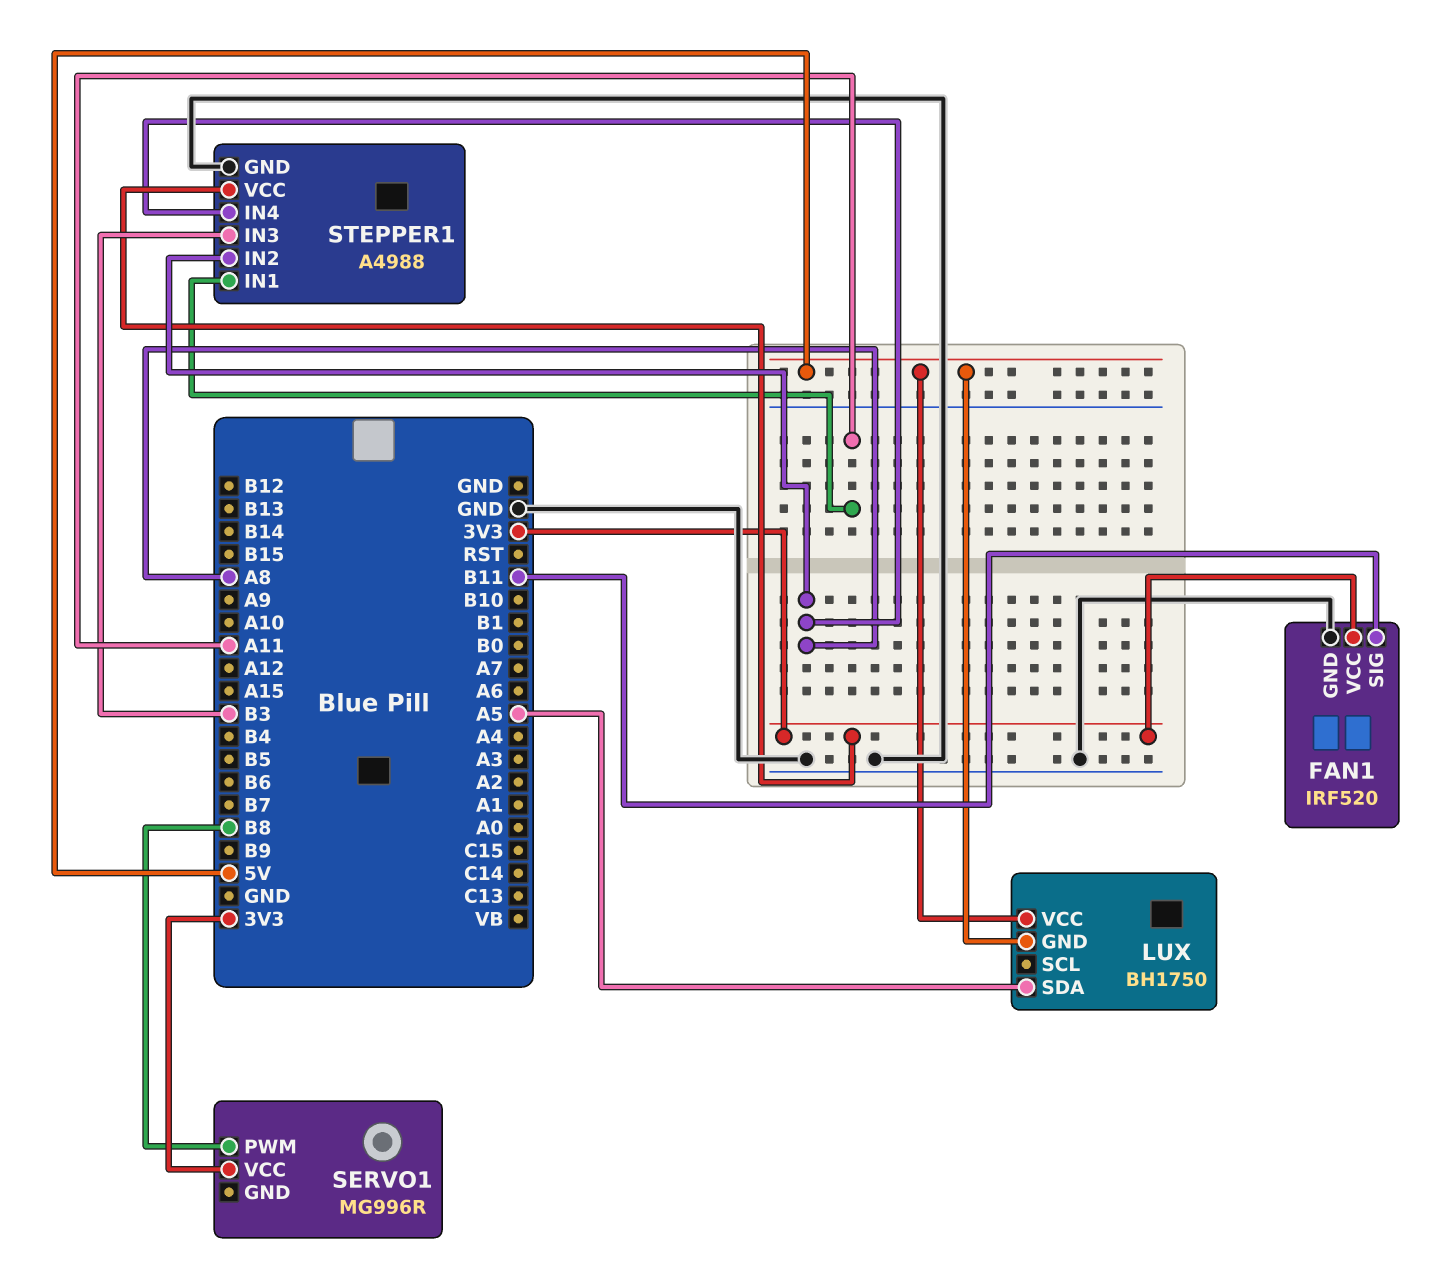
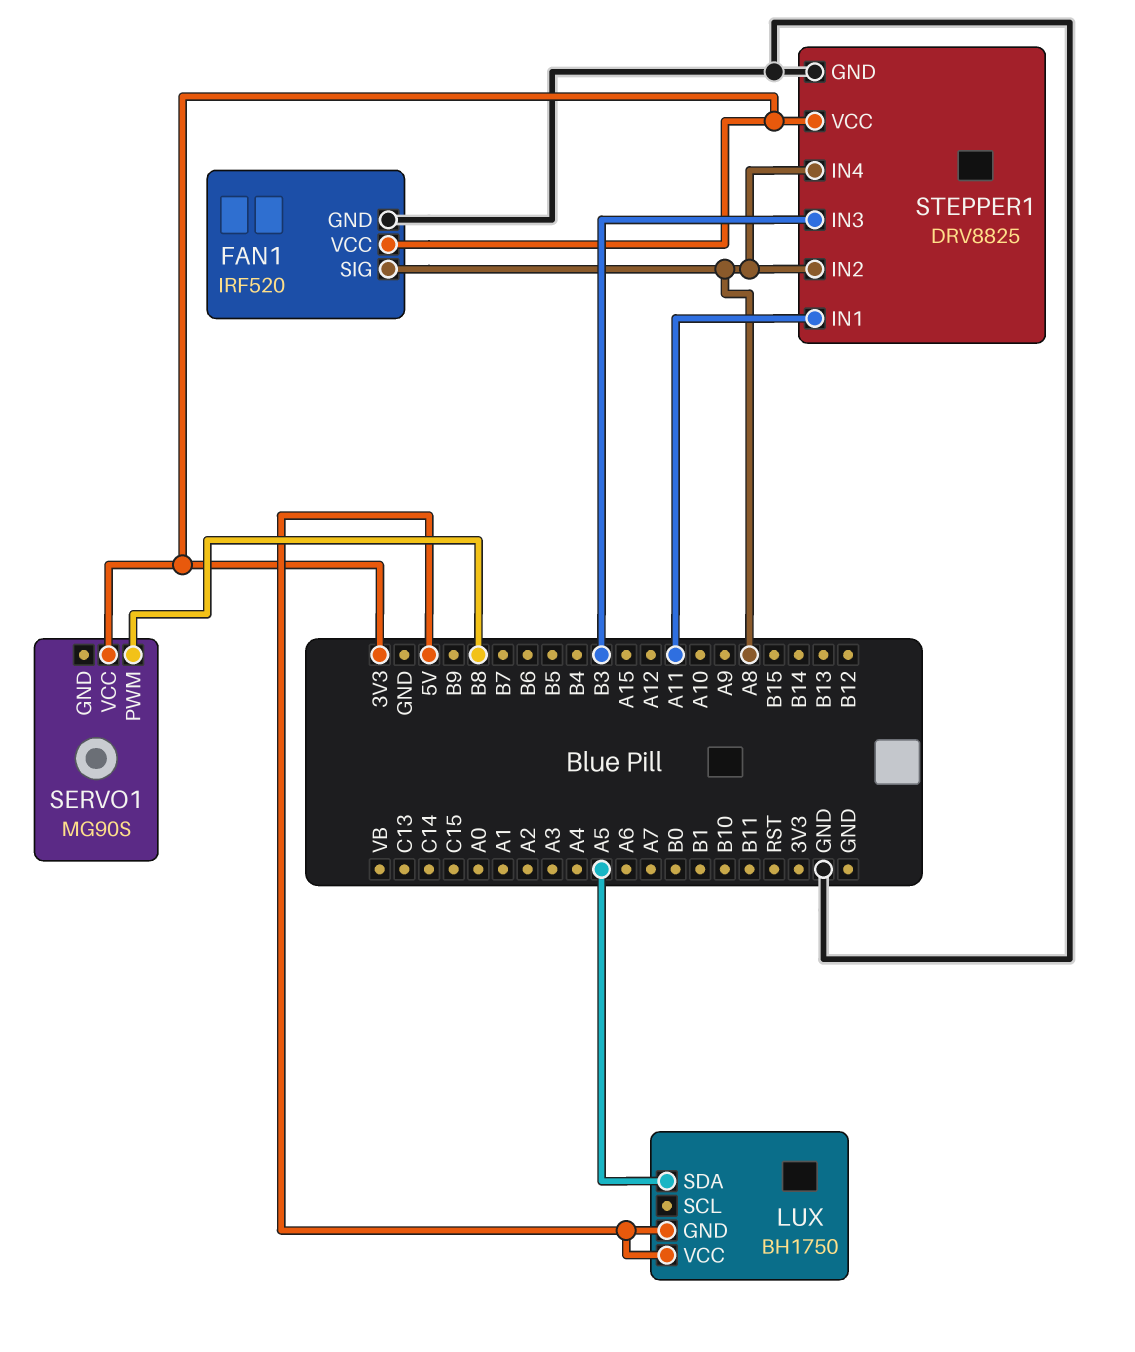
FAN1 pin SIG: B11 -> A8
SERVO1: MG996R -> MG90S
STEPPER1: A4988 -> DRV8825

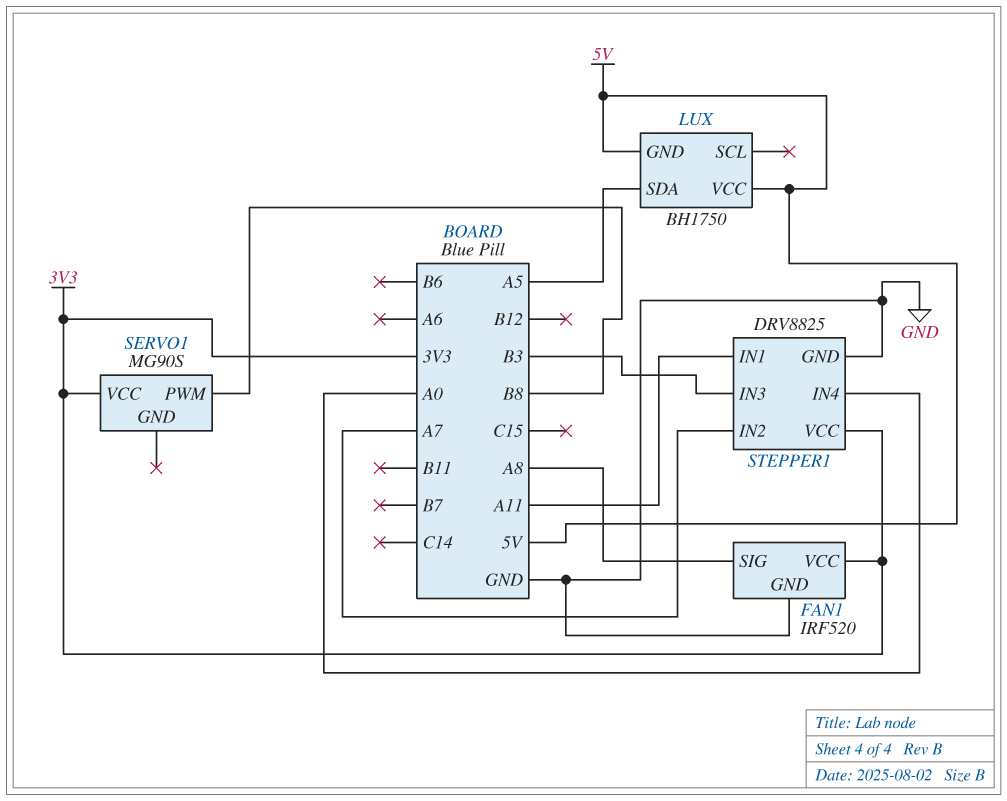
STEPPER1 pin IN2: A8 -> A7
STEPPER1 pin IN4: A8 -> A0

